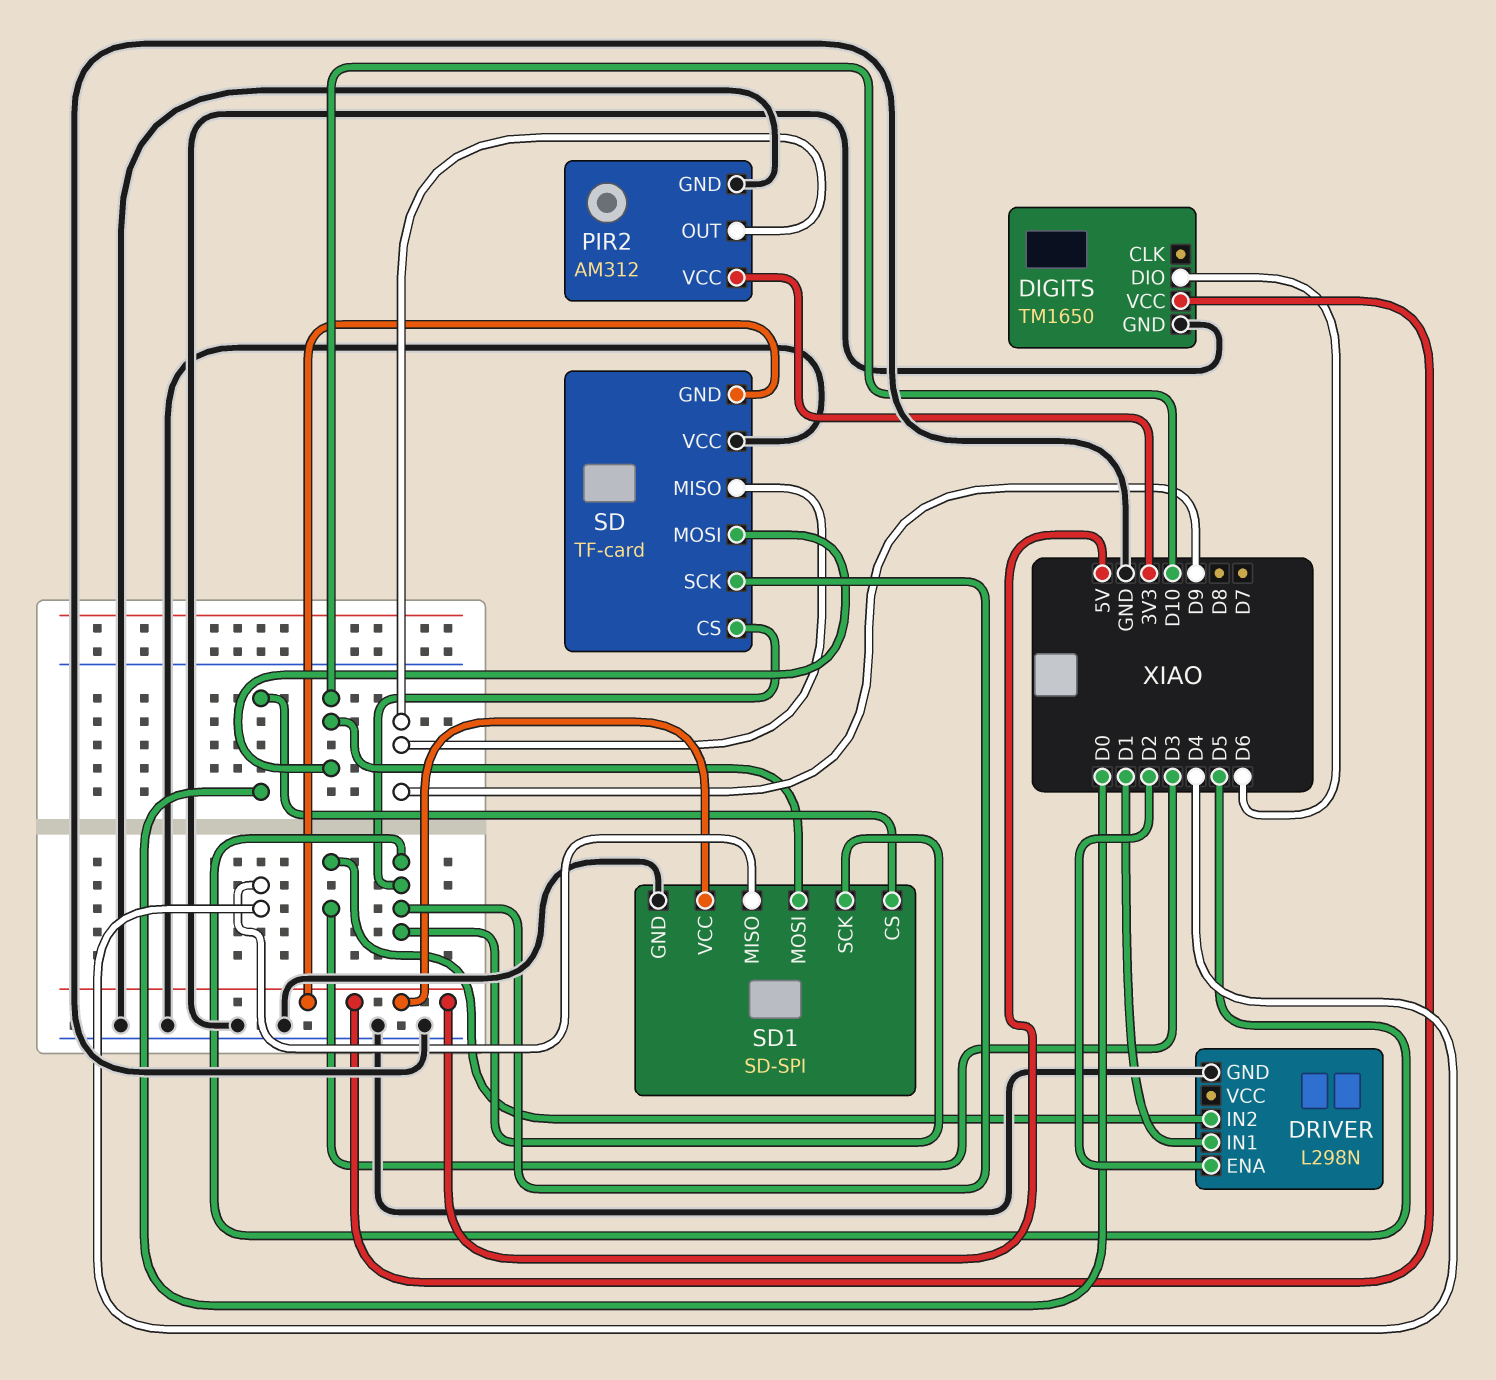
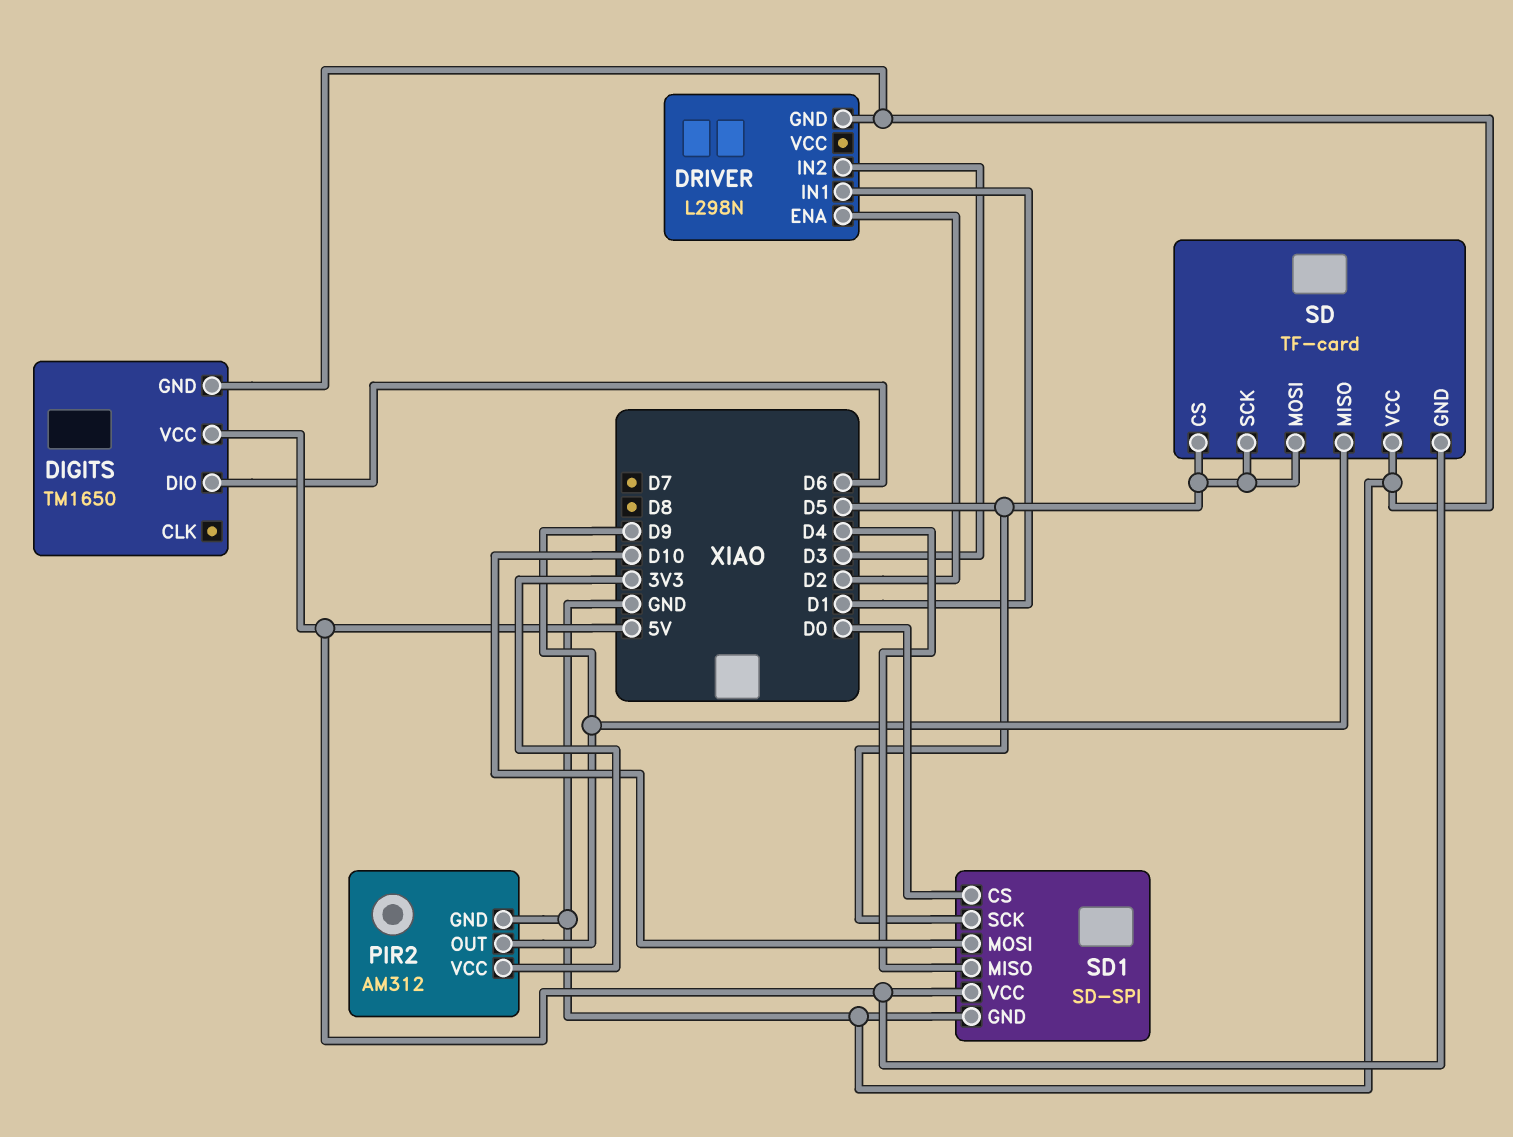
SD pin MOSI: D10 -> D5

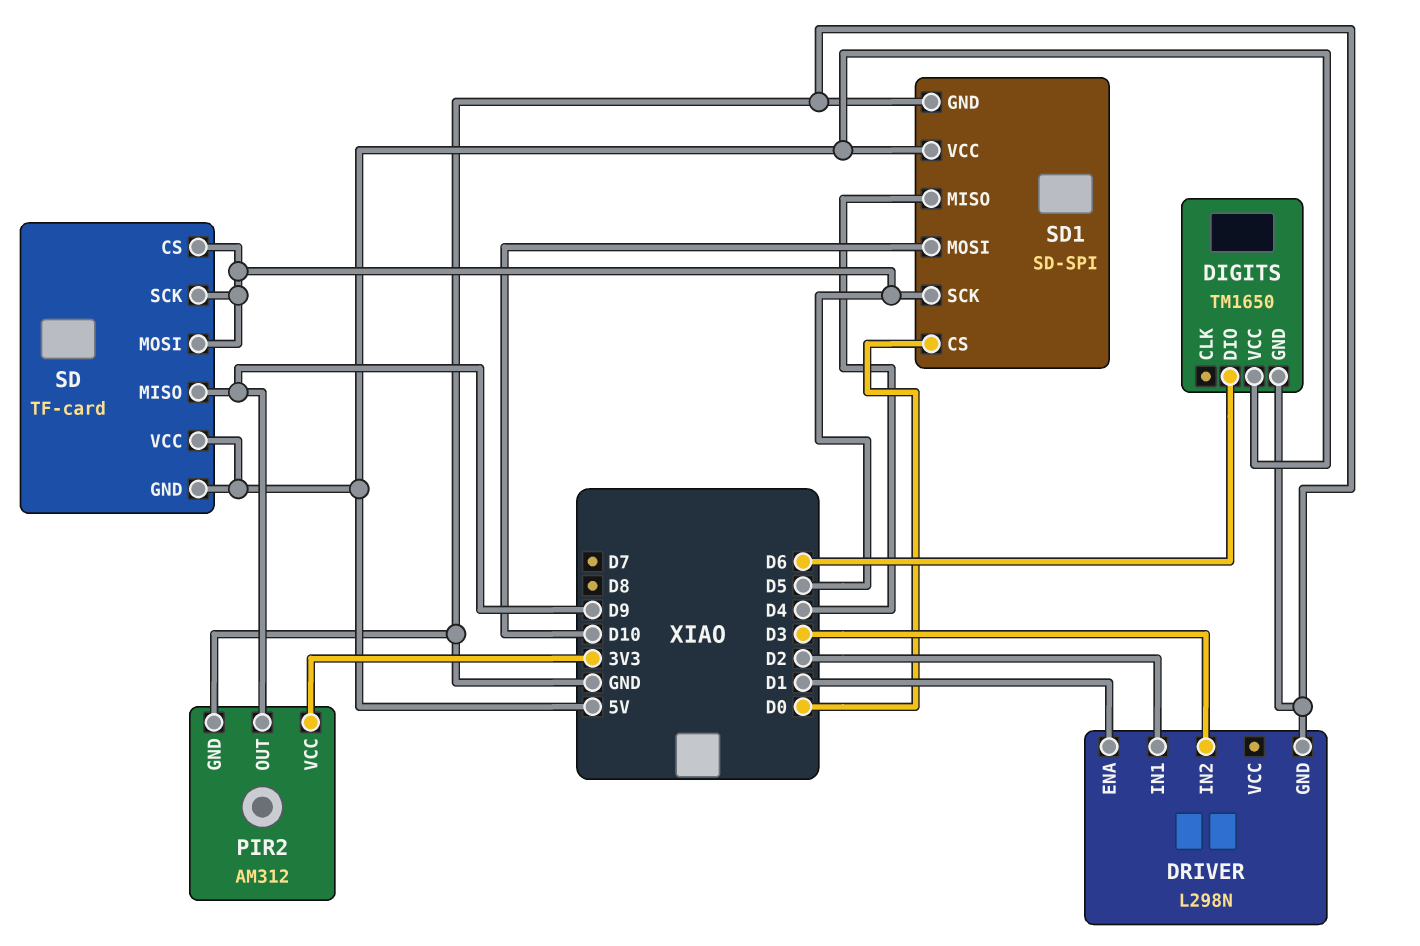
DRIVER pin ENA: D2 -> D1
DRIVER pin IN1: D1 -> D2
SD pin VCC: GND -> 5V

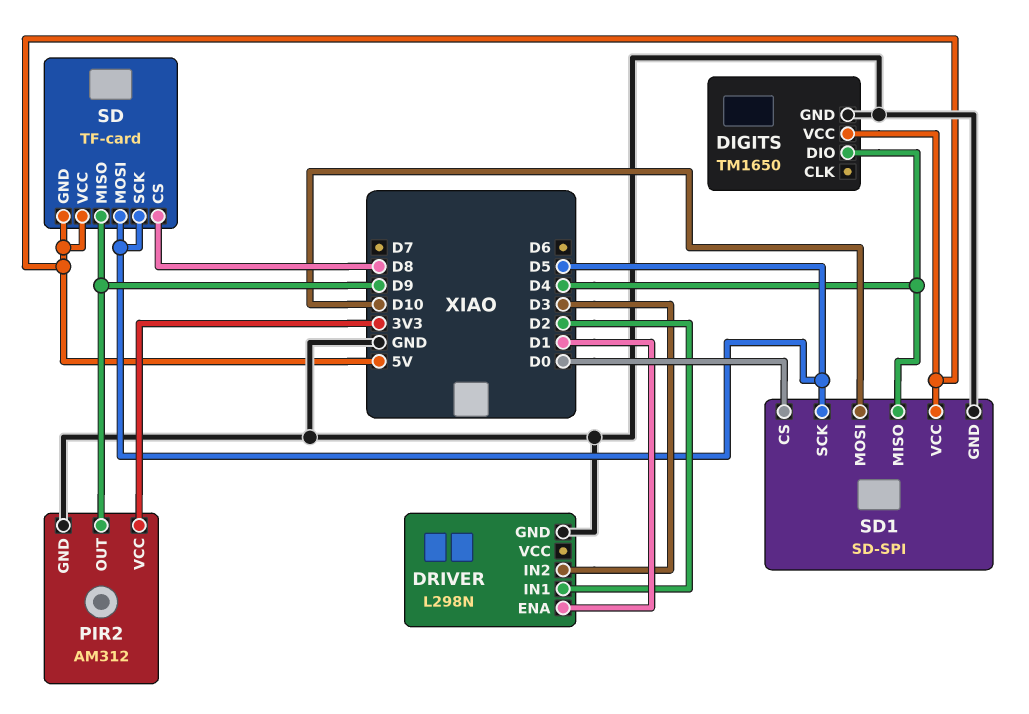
DIGITS pin DIO: D6 -> D4
SD pin CS: D5 -> D8

